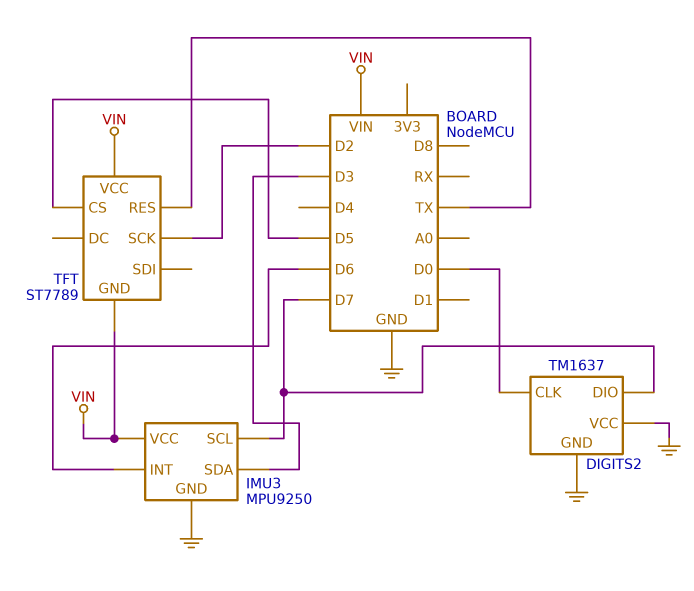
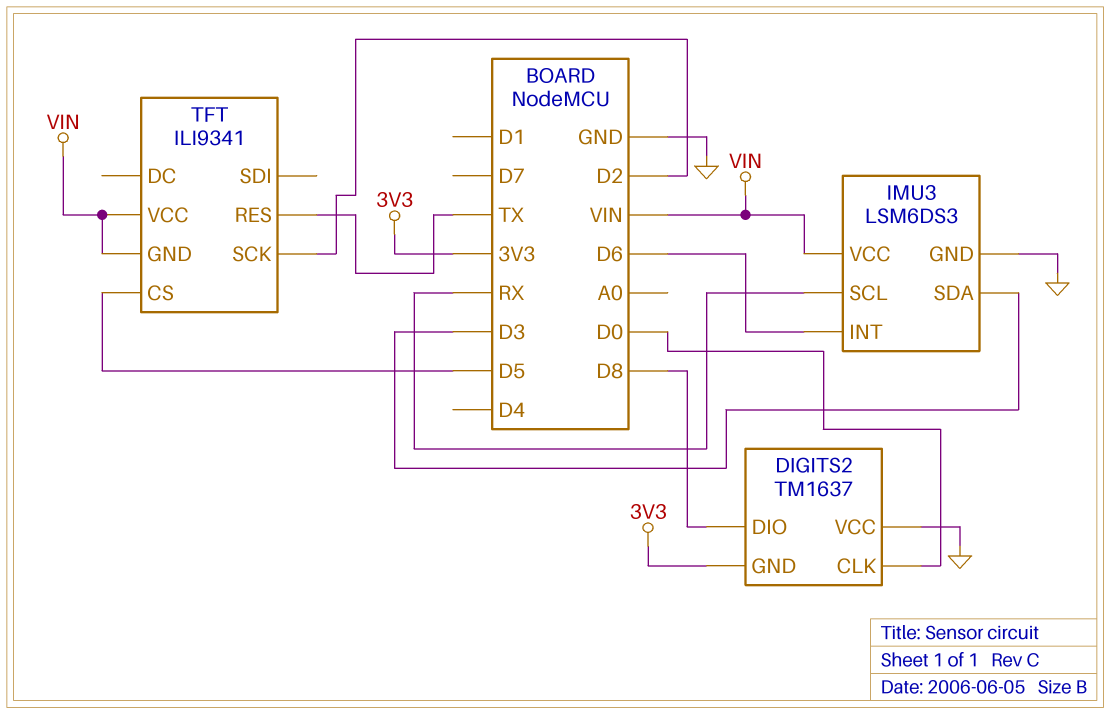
DIGITS2 pin DIO: D7 -> D8
DIGITS2 pin GND: GND -> 3V3
IMU3: MPU9250 -> LSM6DS3
IMU3 pin SCL: D7 -> RX
TFT: ST7789 -> ILI9341

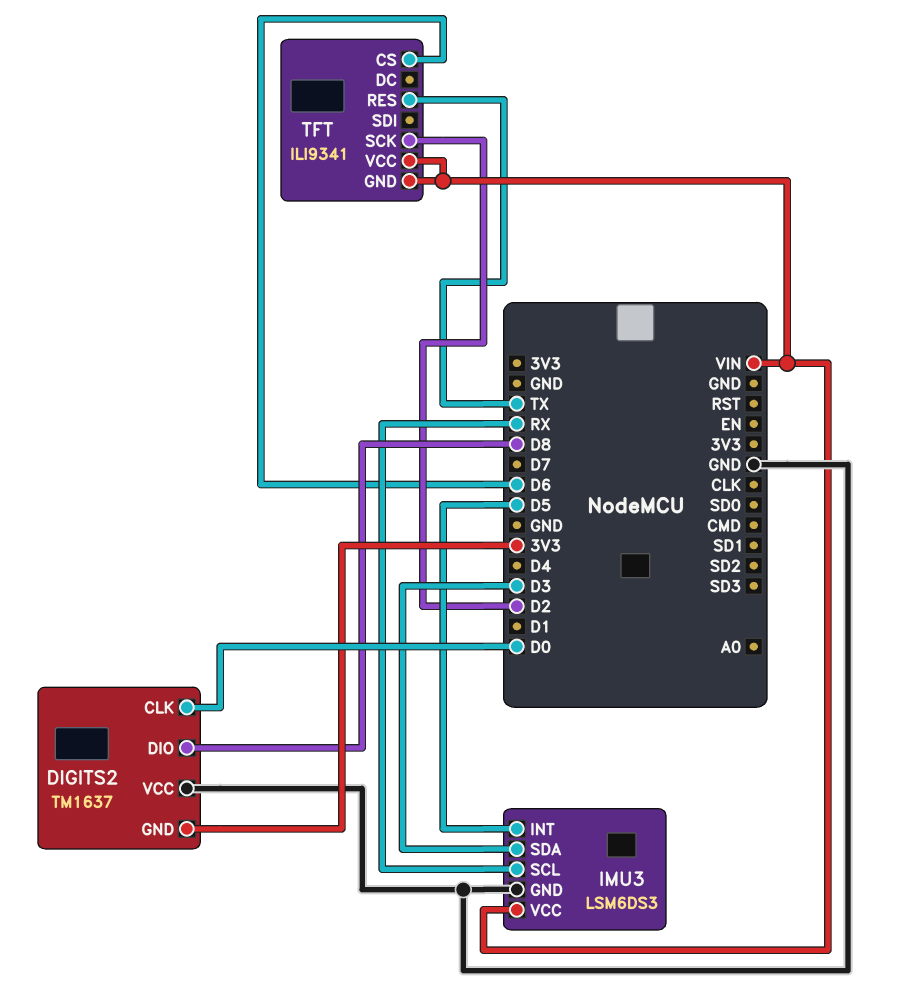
IMU3 pin INT: D6 -> D5
TFT pin CS: D5 -> D6

